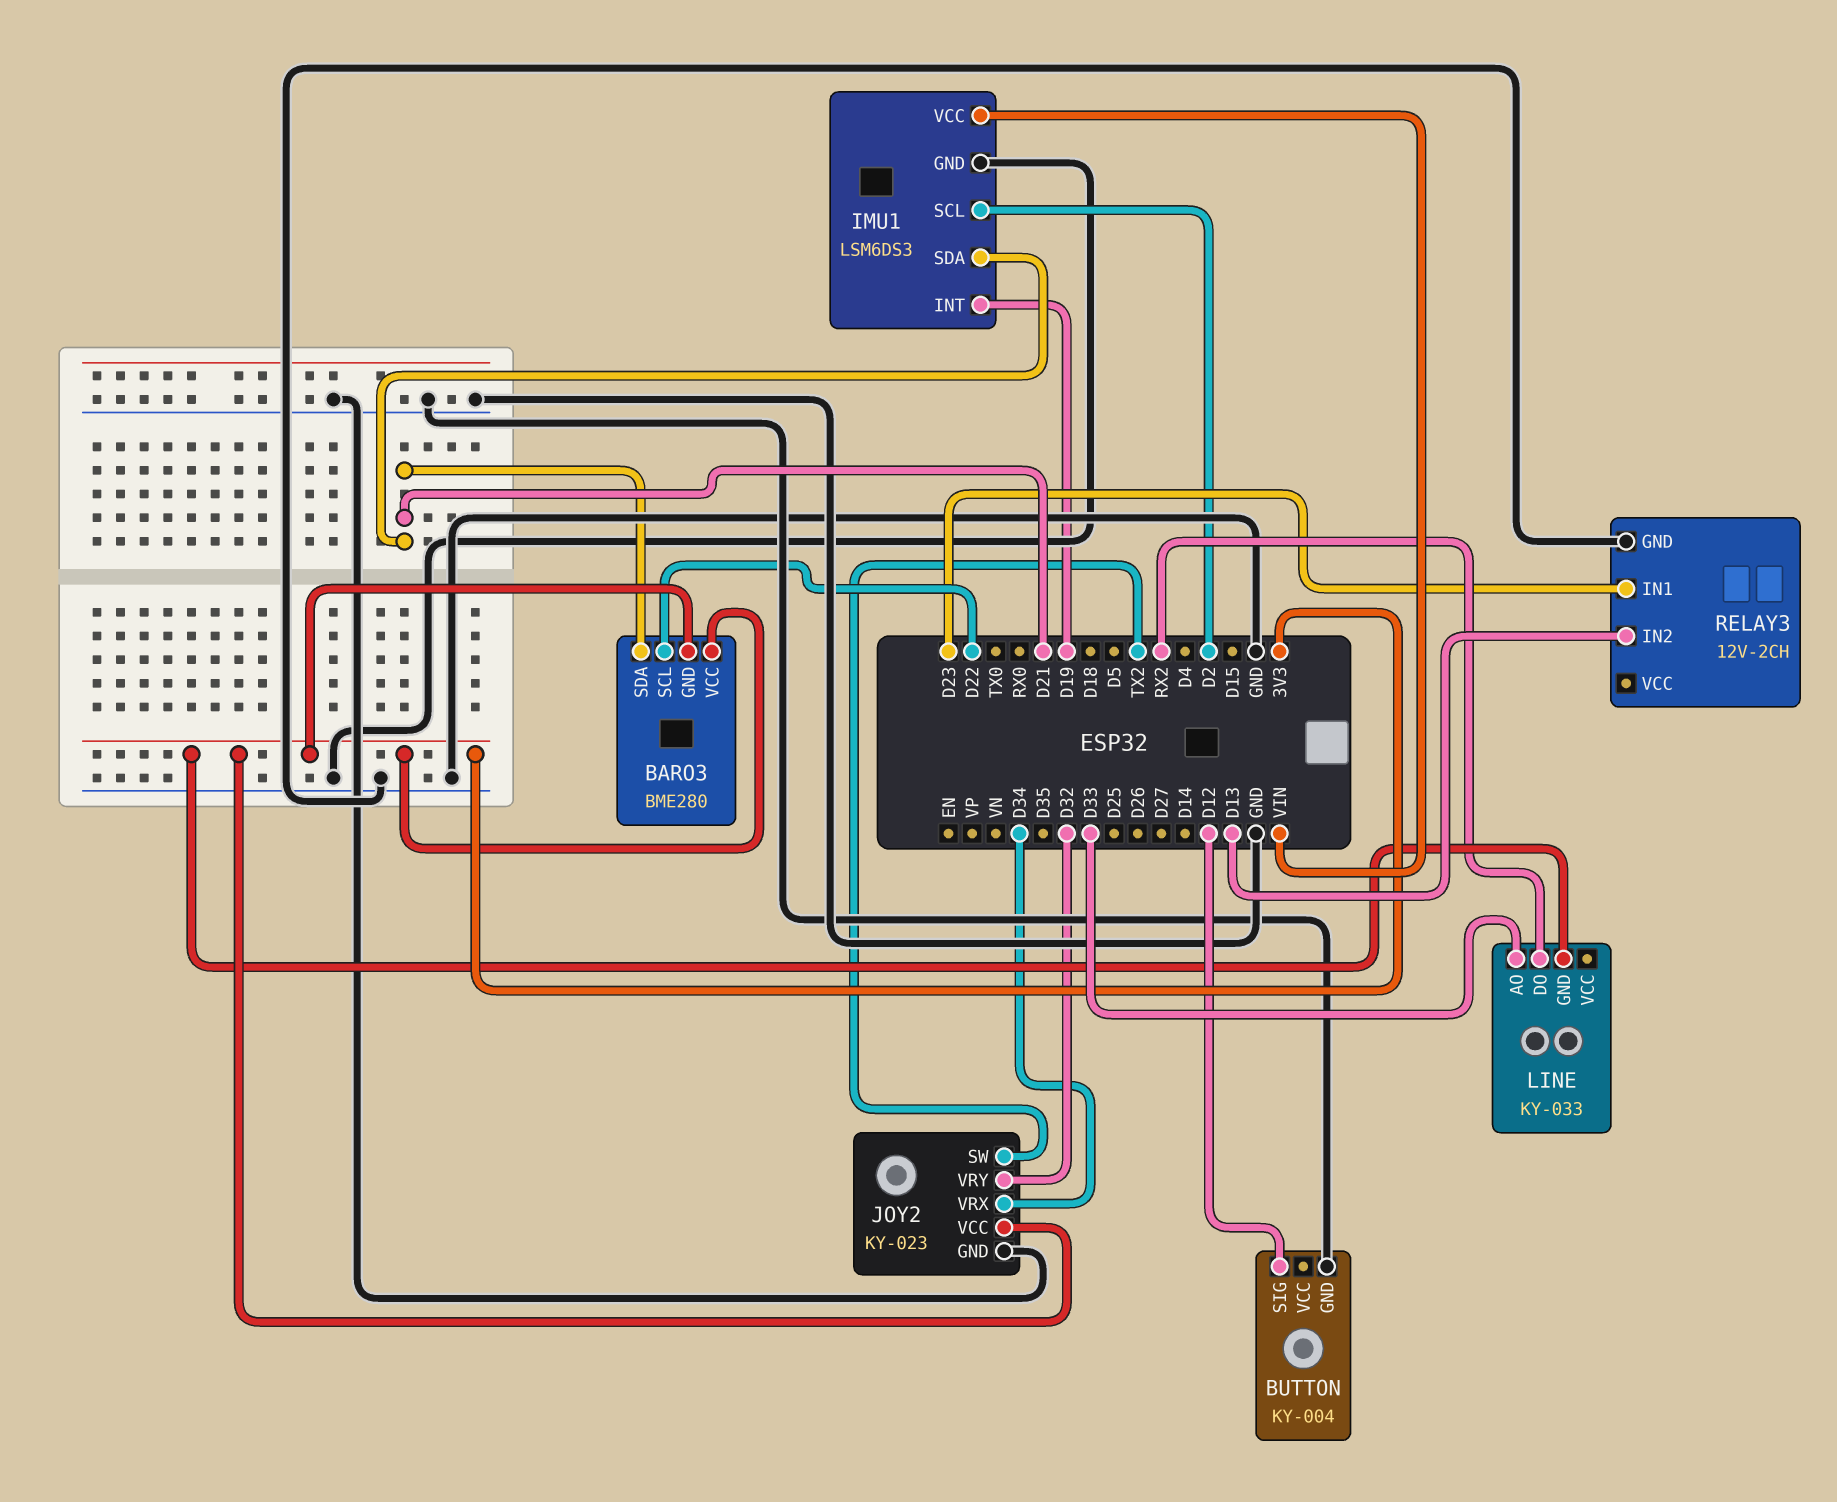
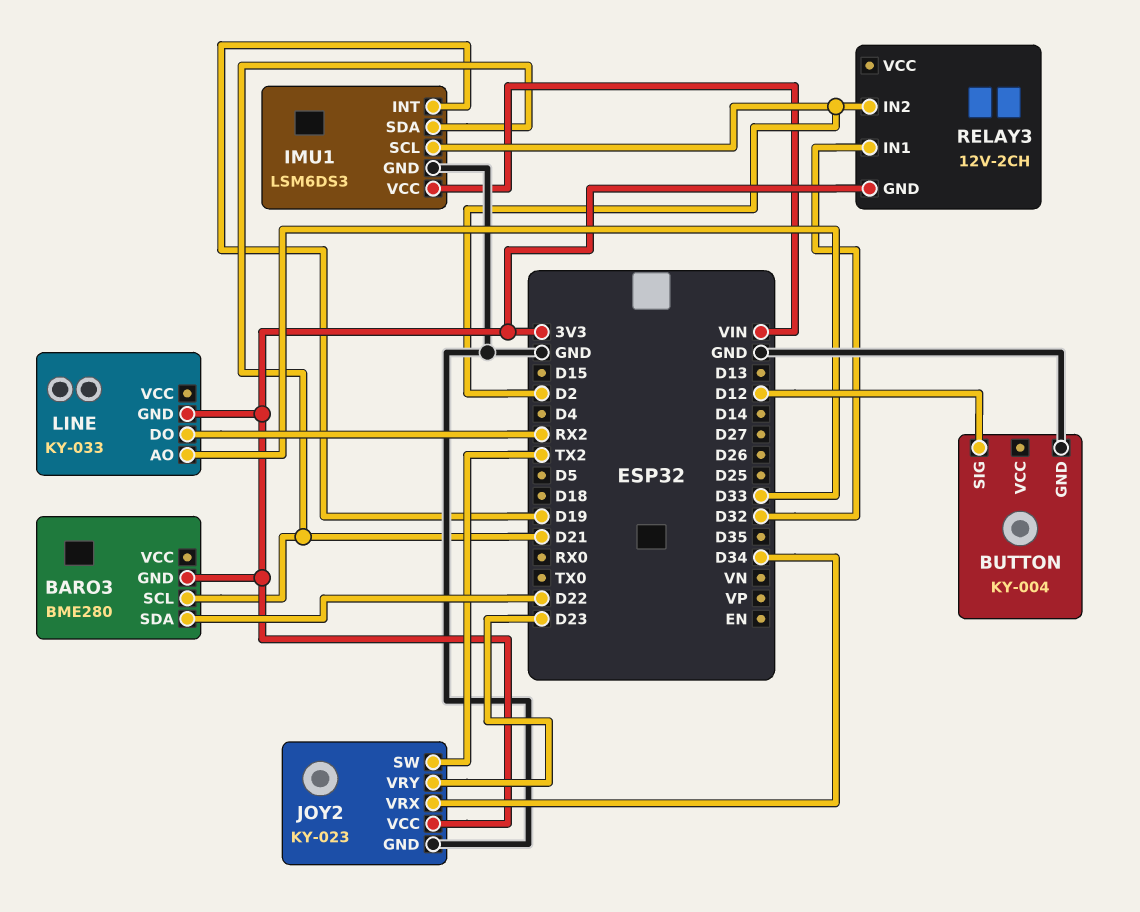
BARO3 pin SCL: D22 -> D21
BARO3 pin SDA: D21 -> D22
BARO3 pin VCC: 3V3 -> none
JOY2 pin VRY: D32 -> D23
RELAY3 pin GND: GND -> 3V3
RELAY3 pin IN1: D23 -> D32
RELAY3 pin IN2: D13 -> D2

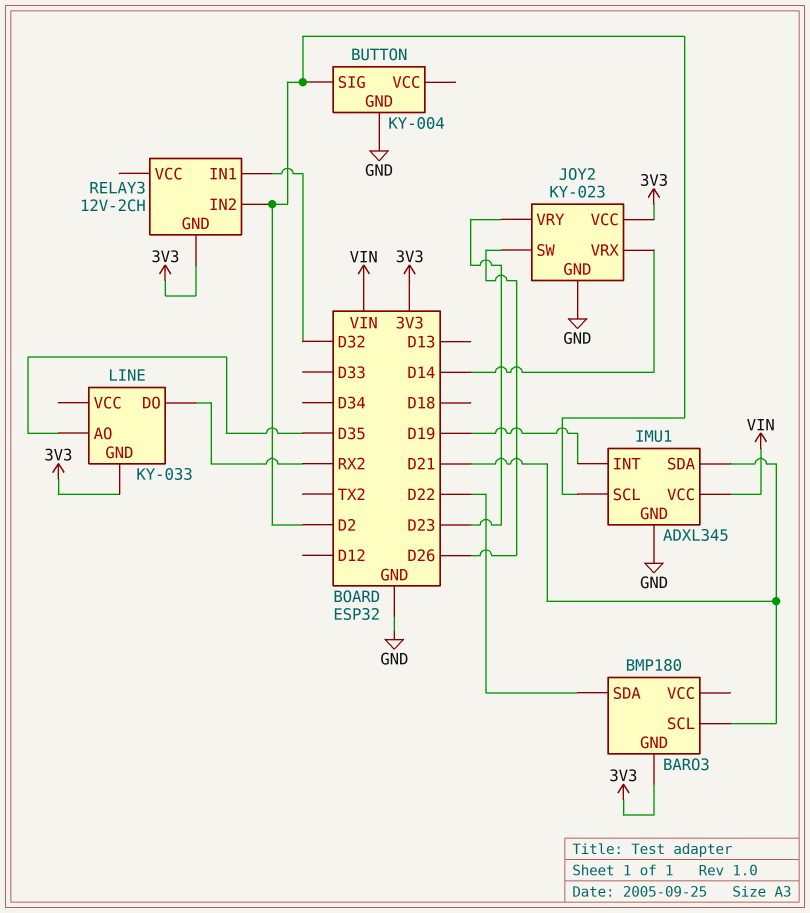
BARO3: BME280 -> BMP180
BUTTON pin SIG: D12 -> D2
IMU1: LSM6DS3 -> ADXL345
JOY2 pin SW: TX2 -> D26
JOY2 pin VRX: D34 -> D14
LINE pin AO: D33 -> D35

